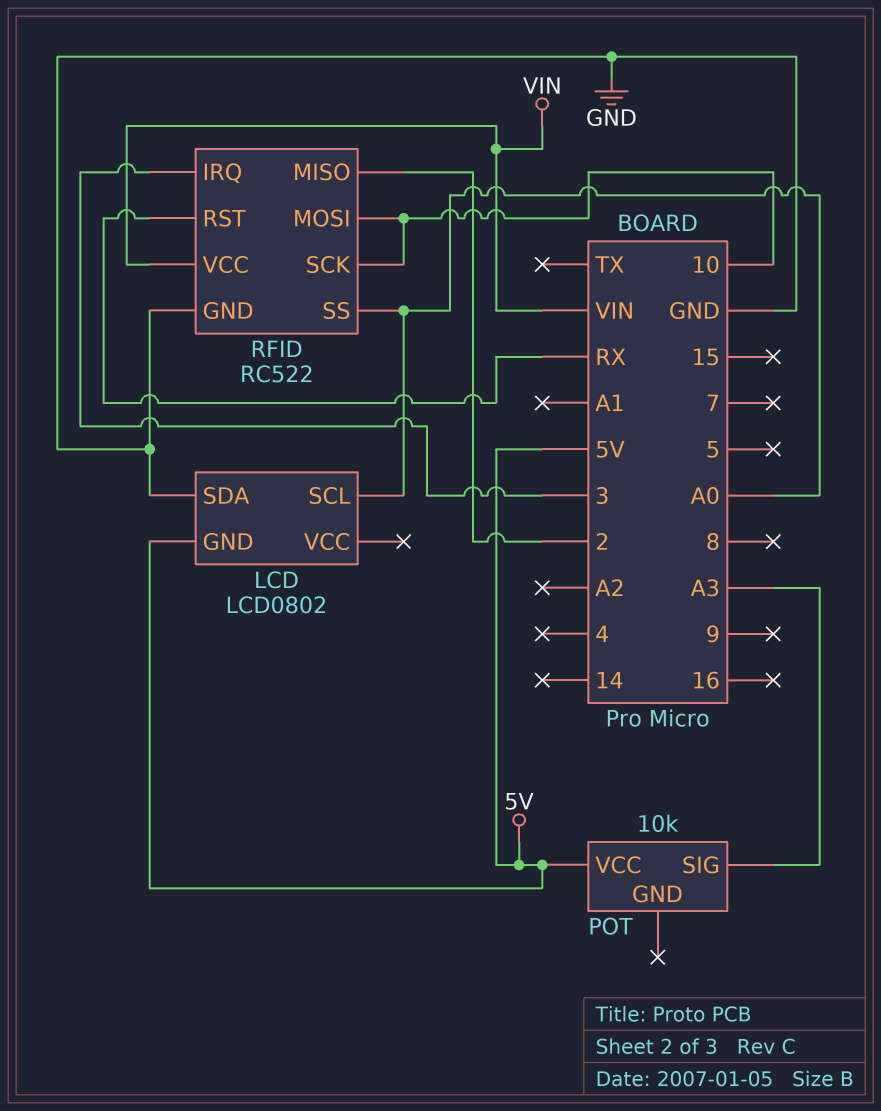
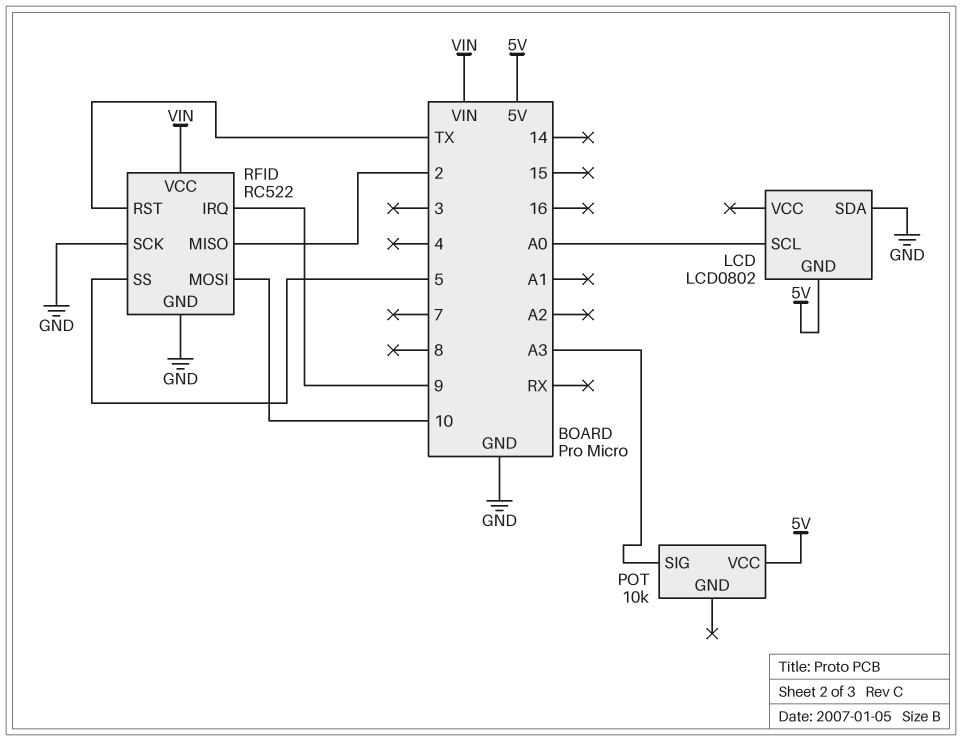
RFID pin IRQ: 3 -> 9
RFID pin RST: RX -> TX
RFID pin SCK: 10 -> GND
RFID pin SS: A0 -> 5

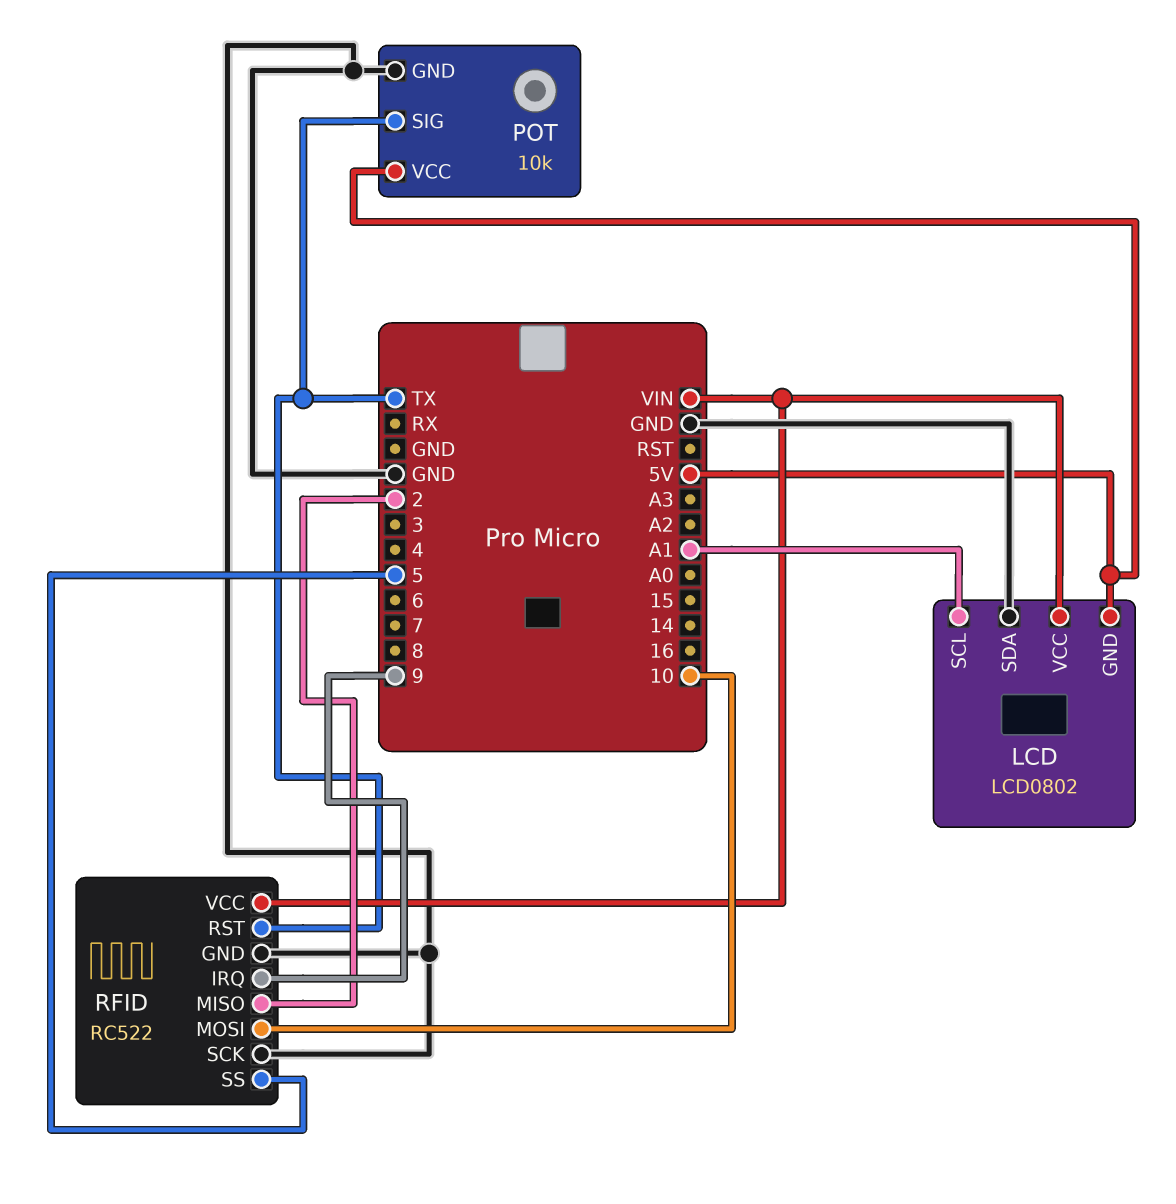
LCD pin SCL: A0 -> A1
LCD pin VCC: none -> VIN
POT pin GND: none -> GND
POT pin SIG: A3 -> TX

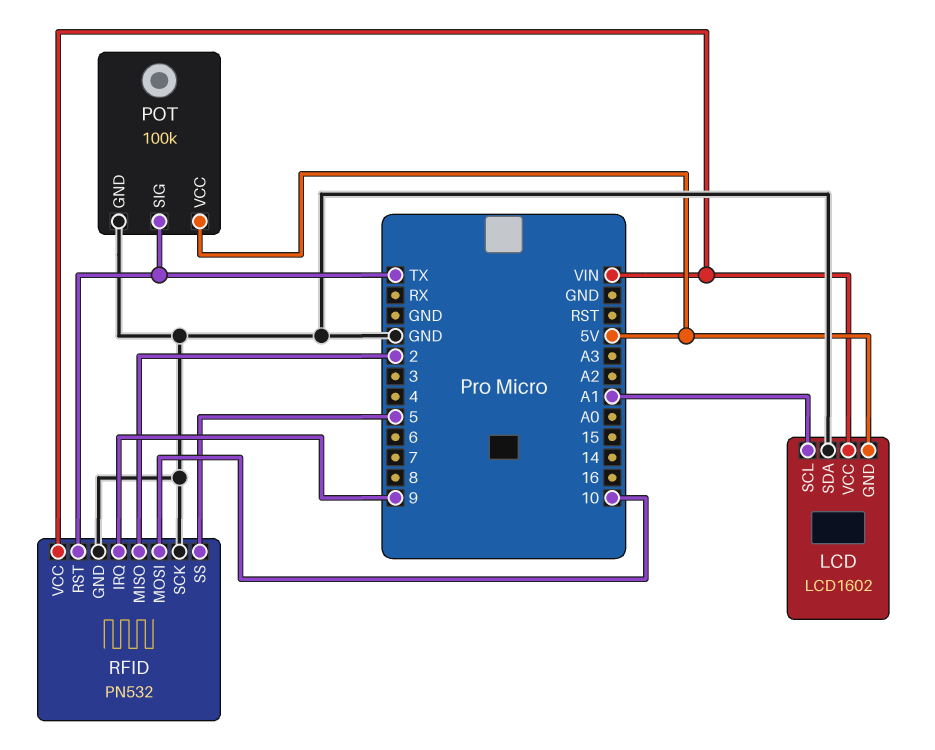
LCD: LCD0802 -> LCD1602
POT: 10k -> 100k
RFID: RC522 -> PN532

